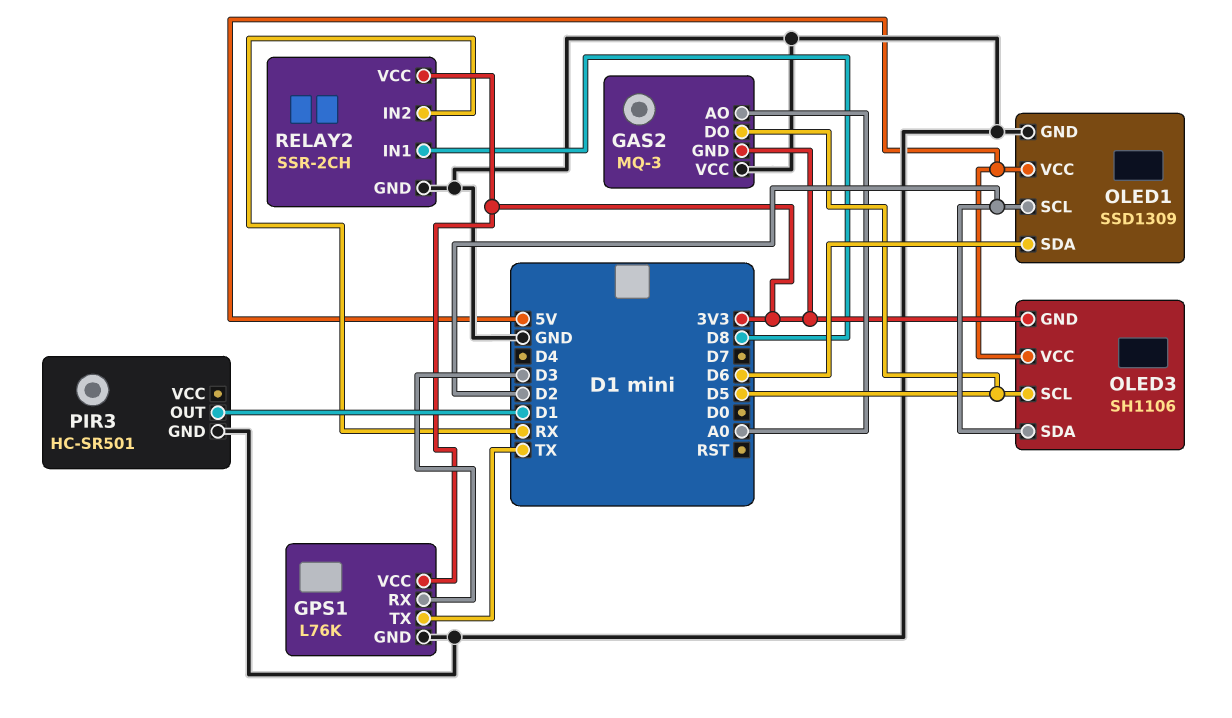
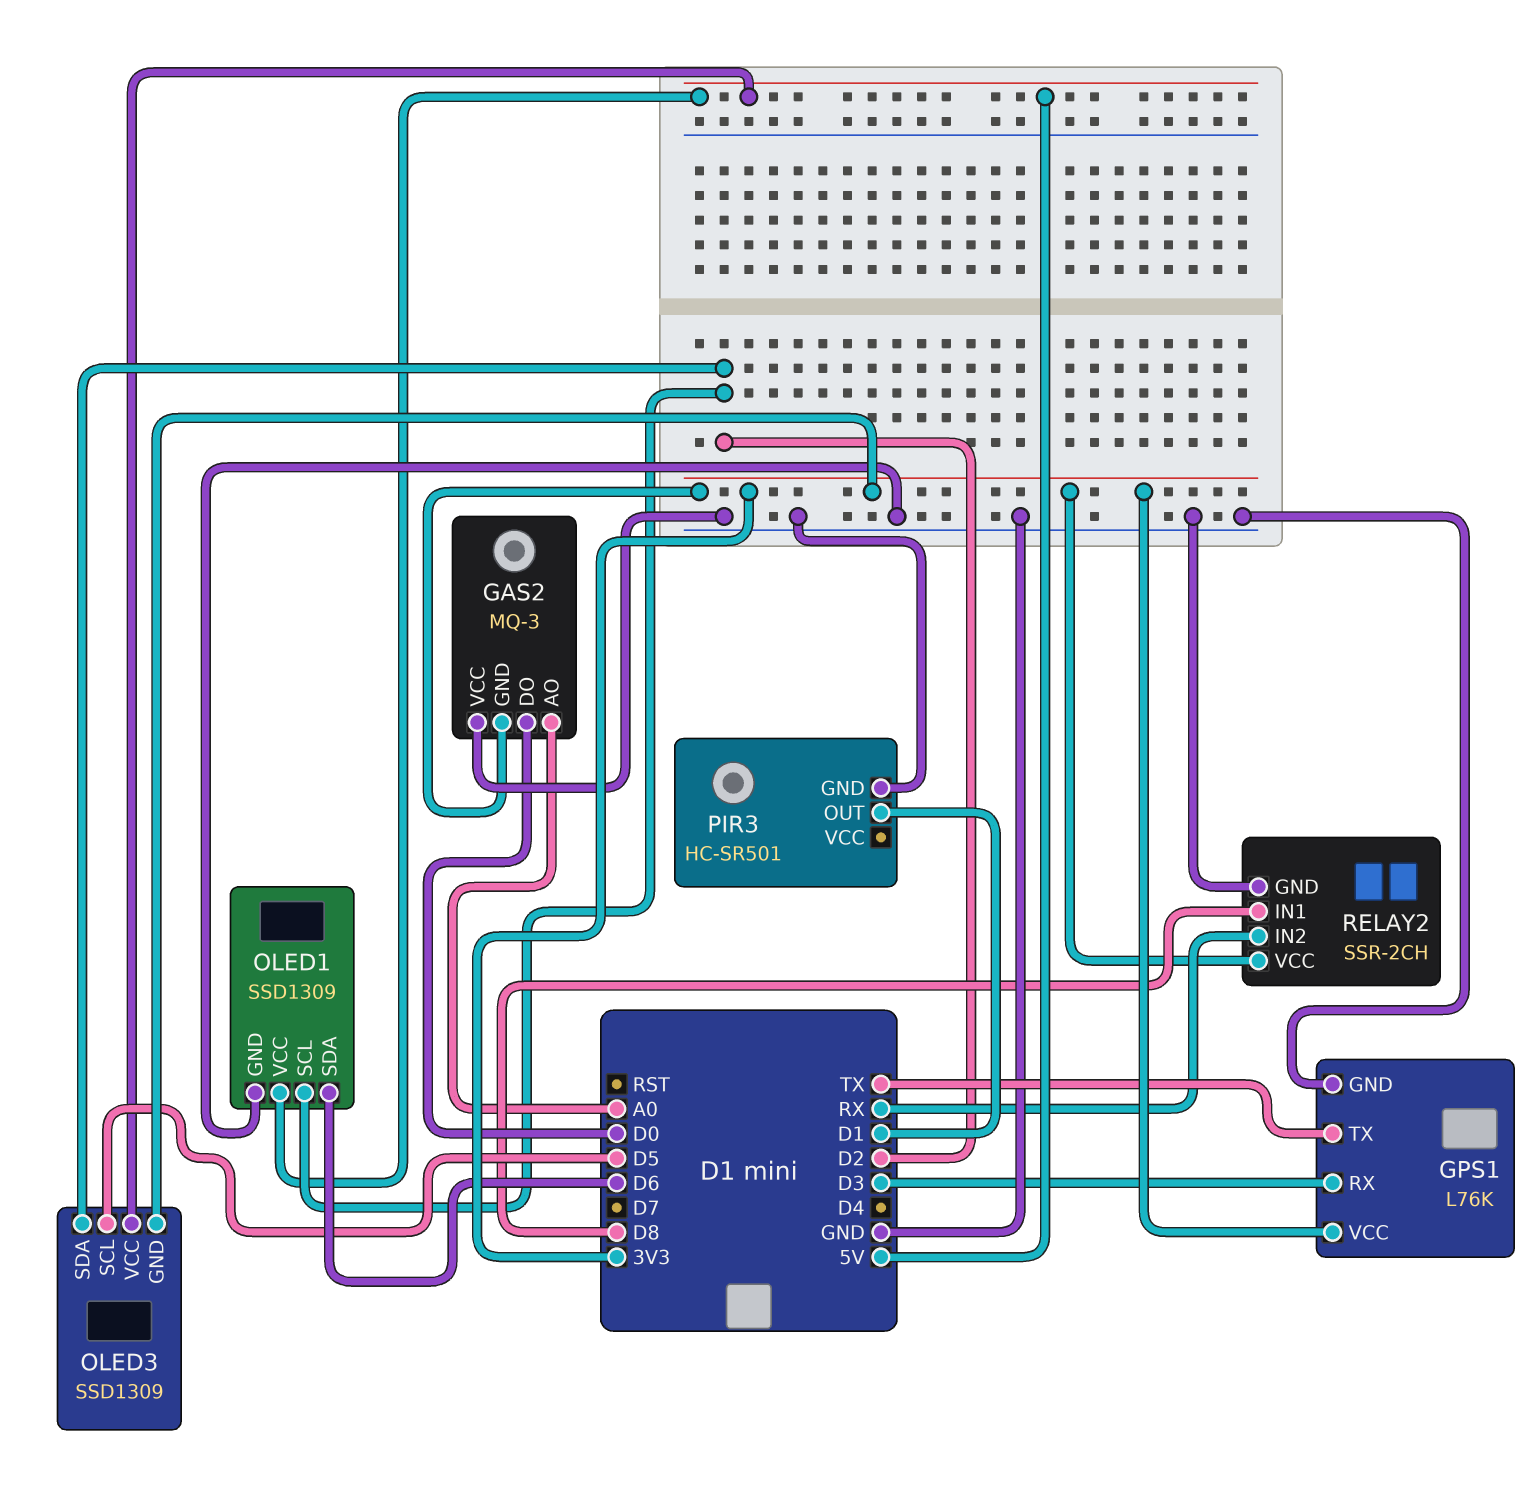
GAS2 pin DO: D5 -> D0
OLED3: SH1106 -> SSD1309

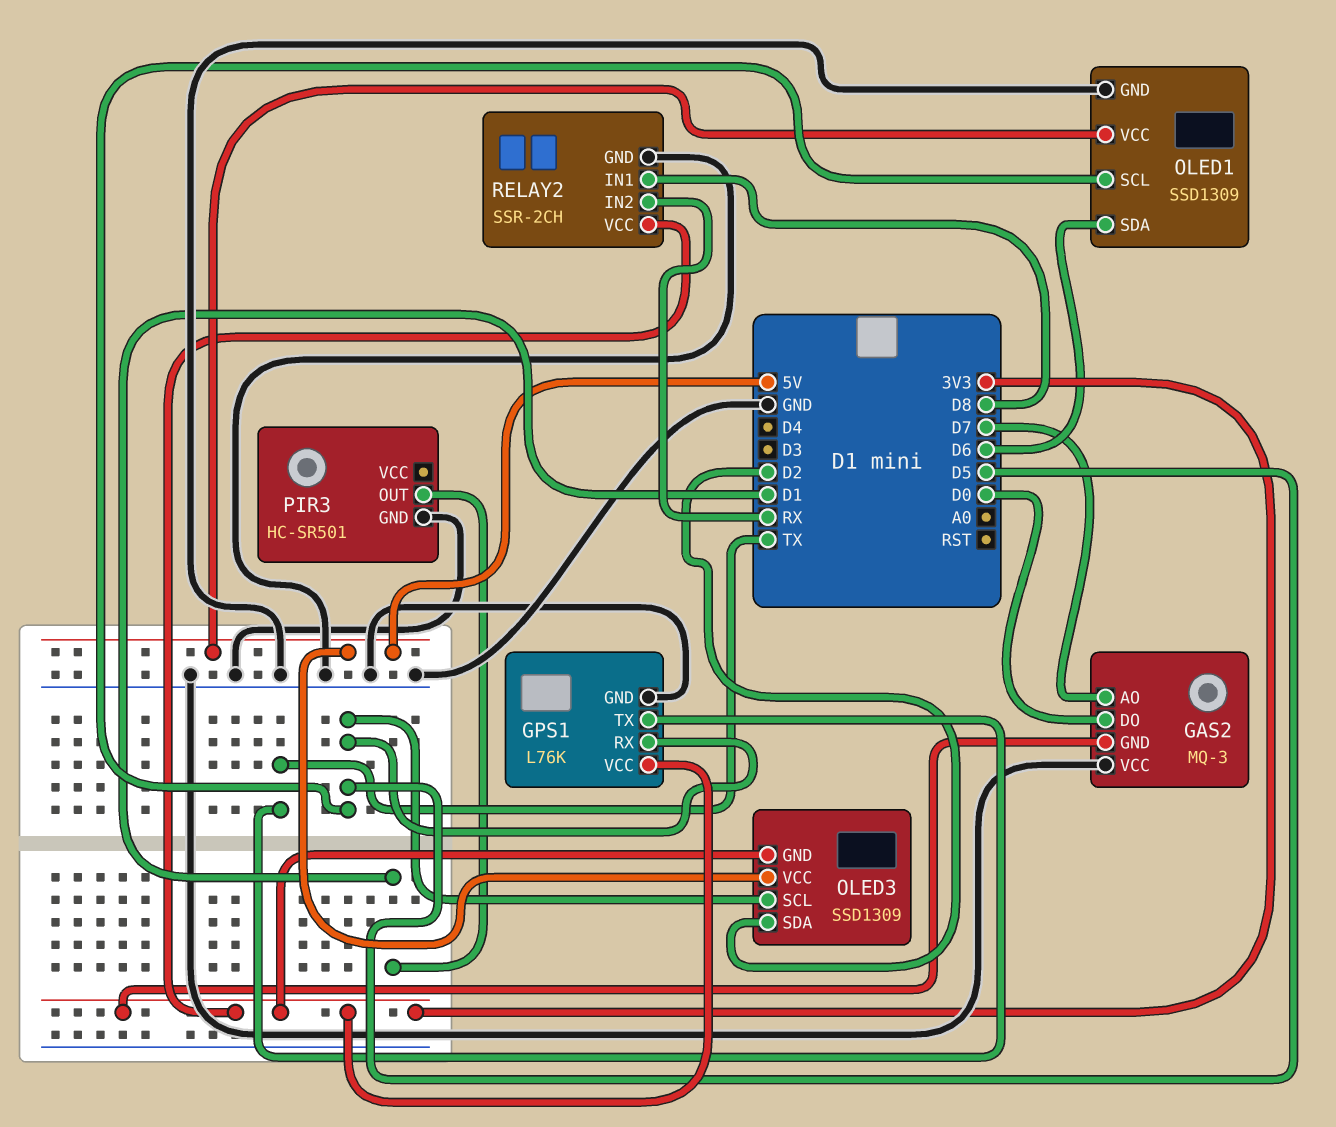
GAS2 pin AO: A0 -> D7
GPS1 pin RX: D3 -> D5
OLED1 pin SCL: D2 -> D5

